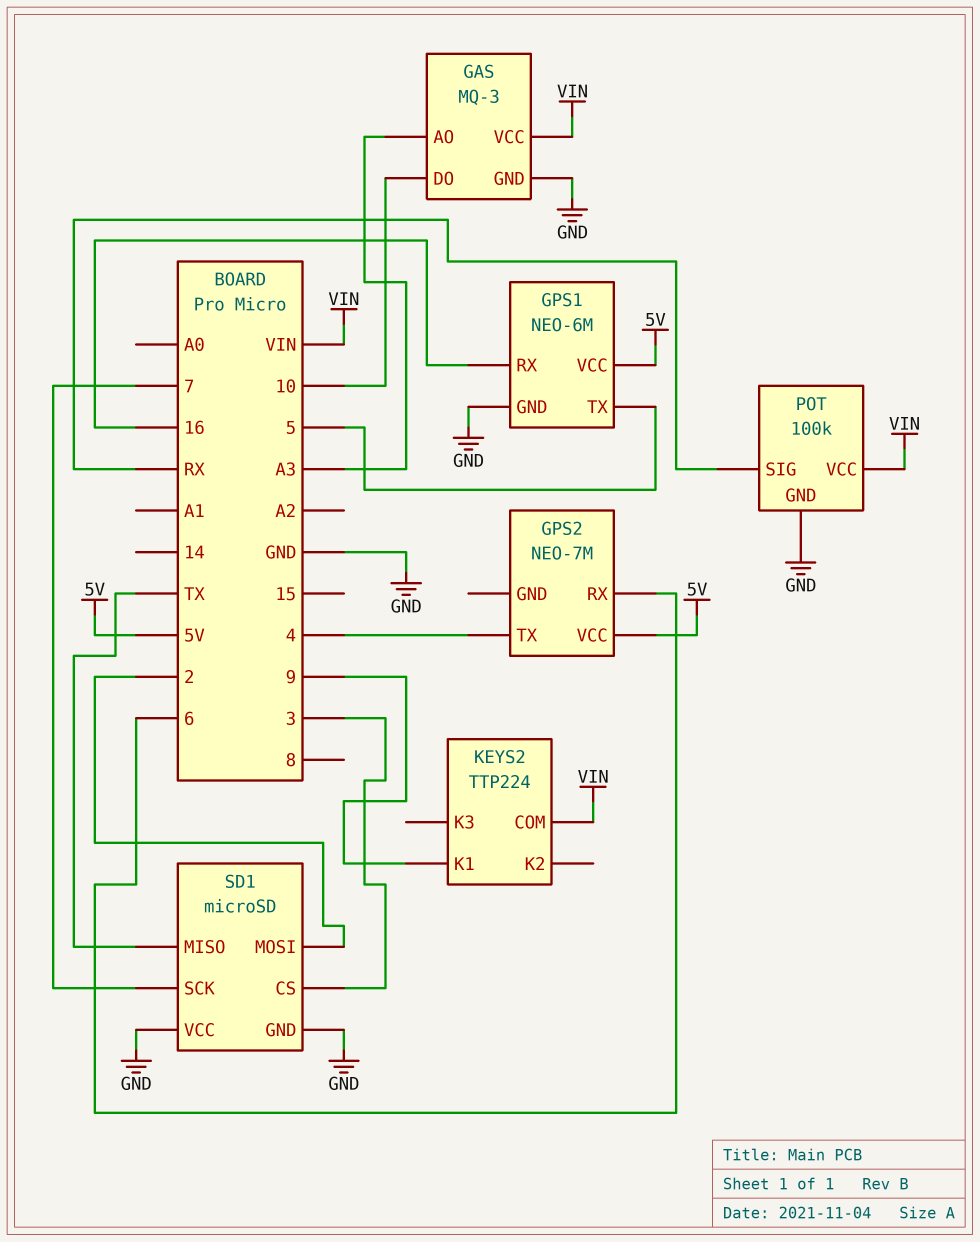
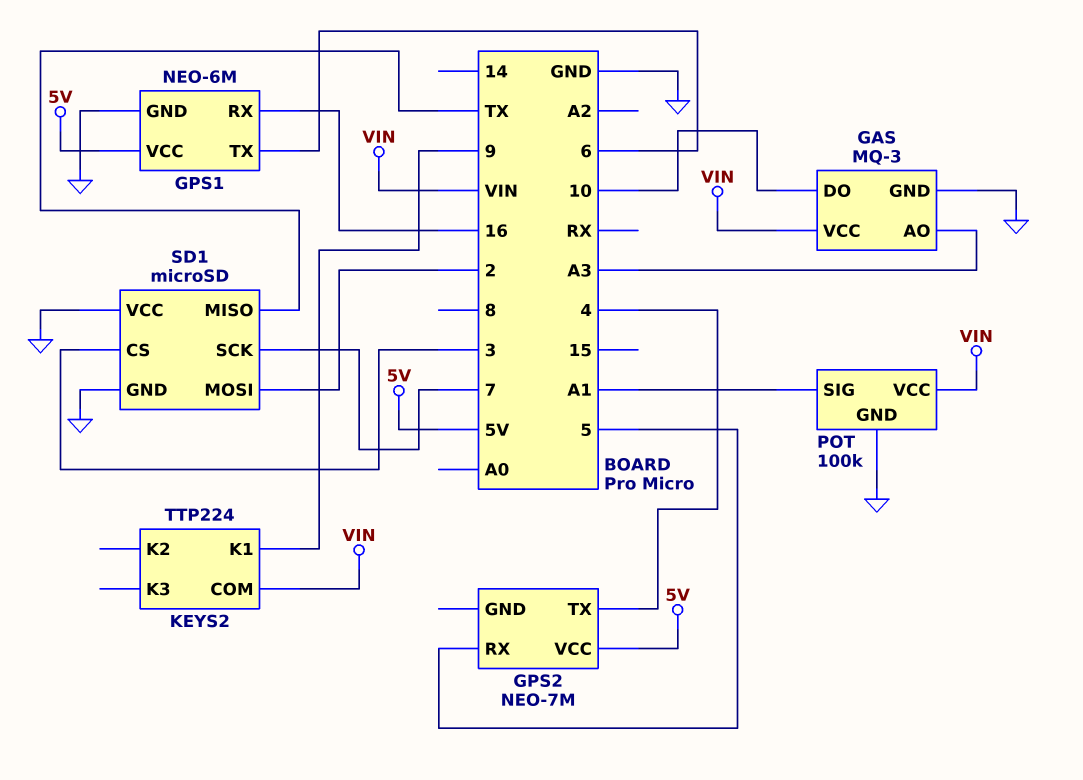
GPS1 pin TX: 5 -> 6
GPS2 pin RX: 6 -> 5
POT pin SIG: RX -> A1

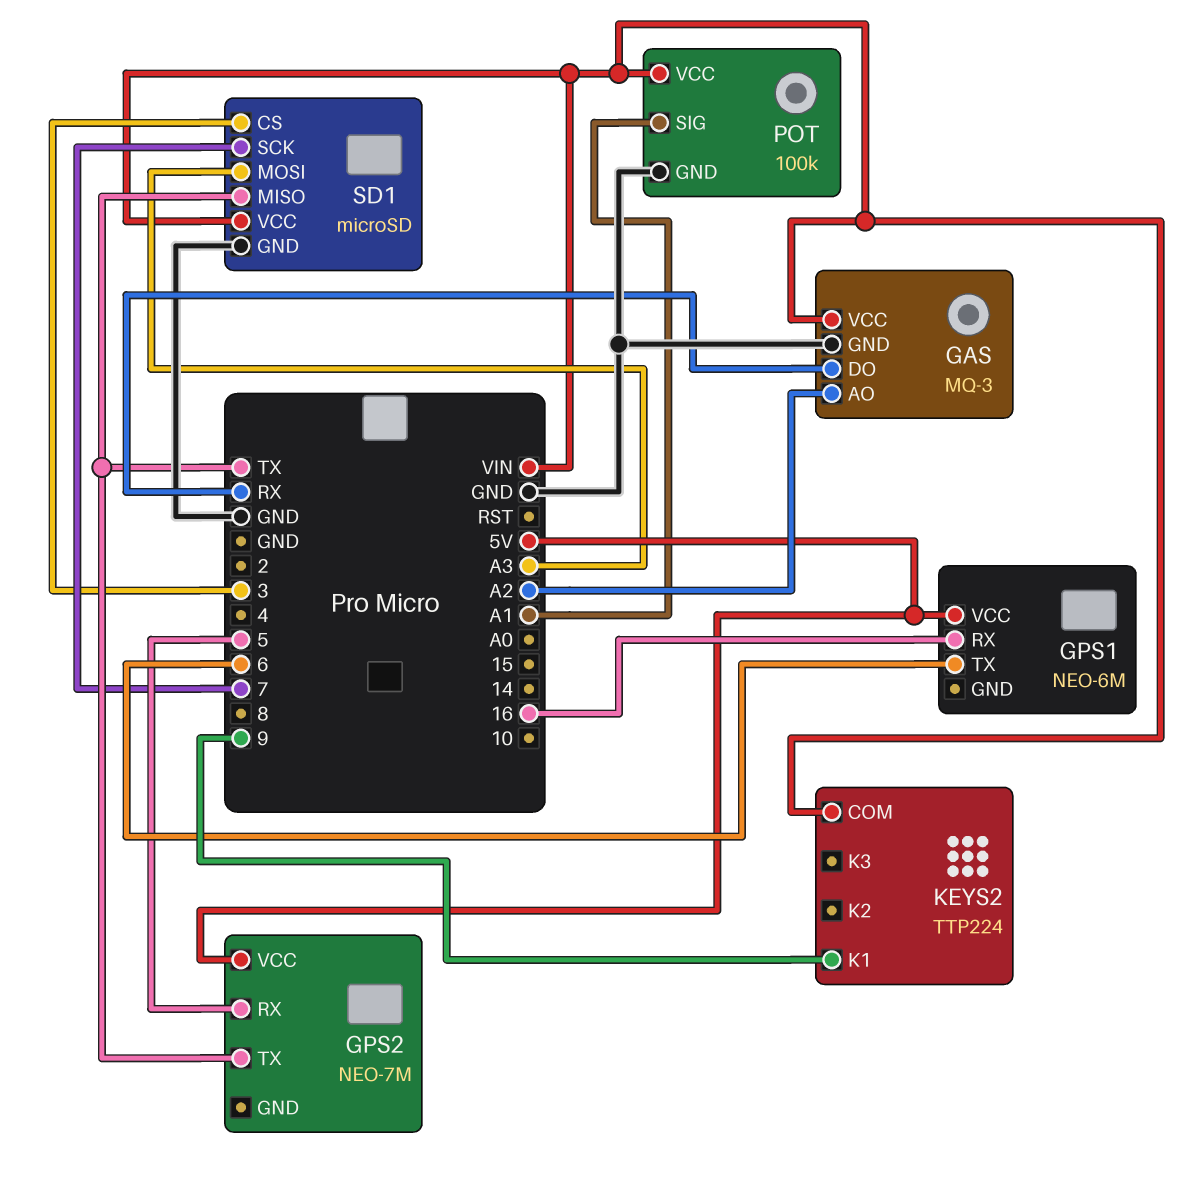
GAS pin AO: A3 -> A2
GAS pin DO: 10 -> RX
GPS1 pin GND: GND -> none
GPS2 pin TX: 4 -> TX
SD1 pin MOSI: 2 -> A3
SD1 pin VCC: GND -> VIN

